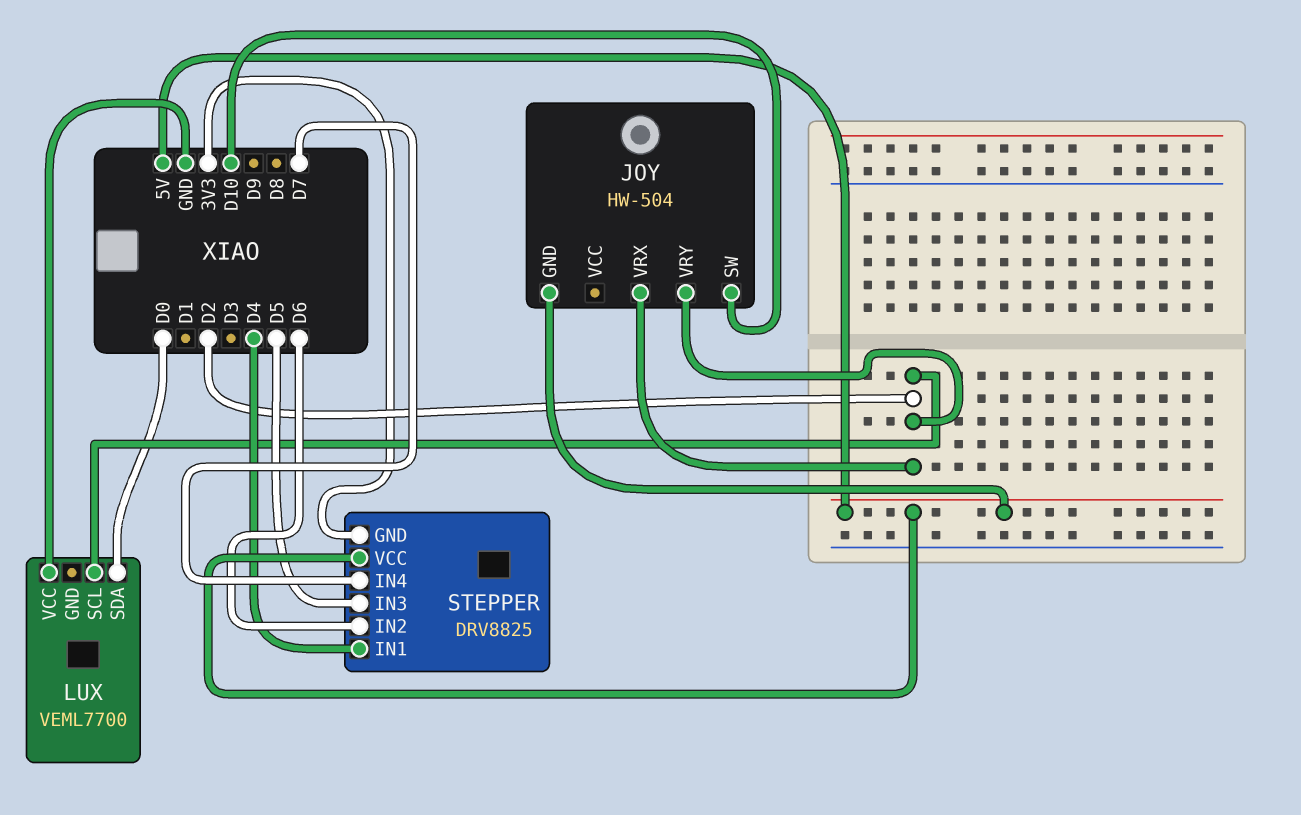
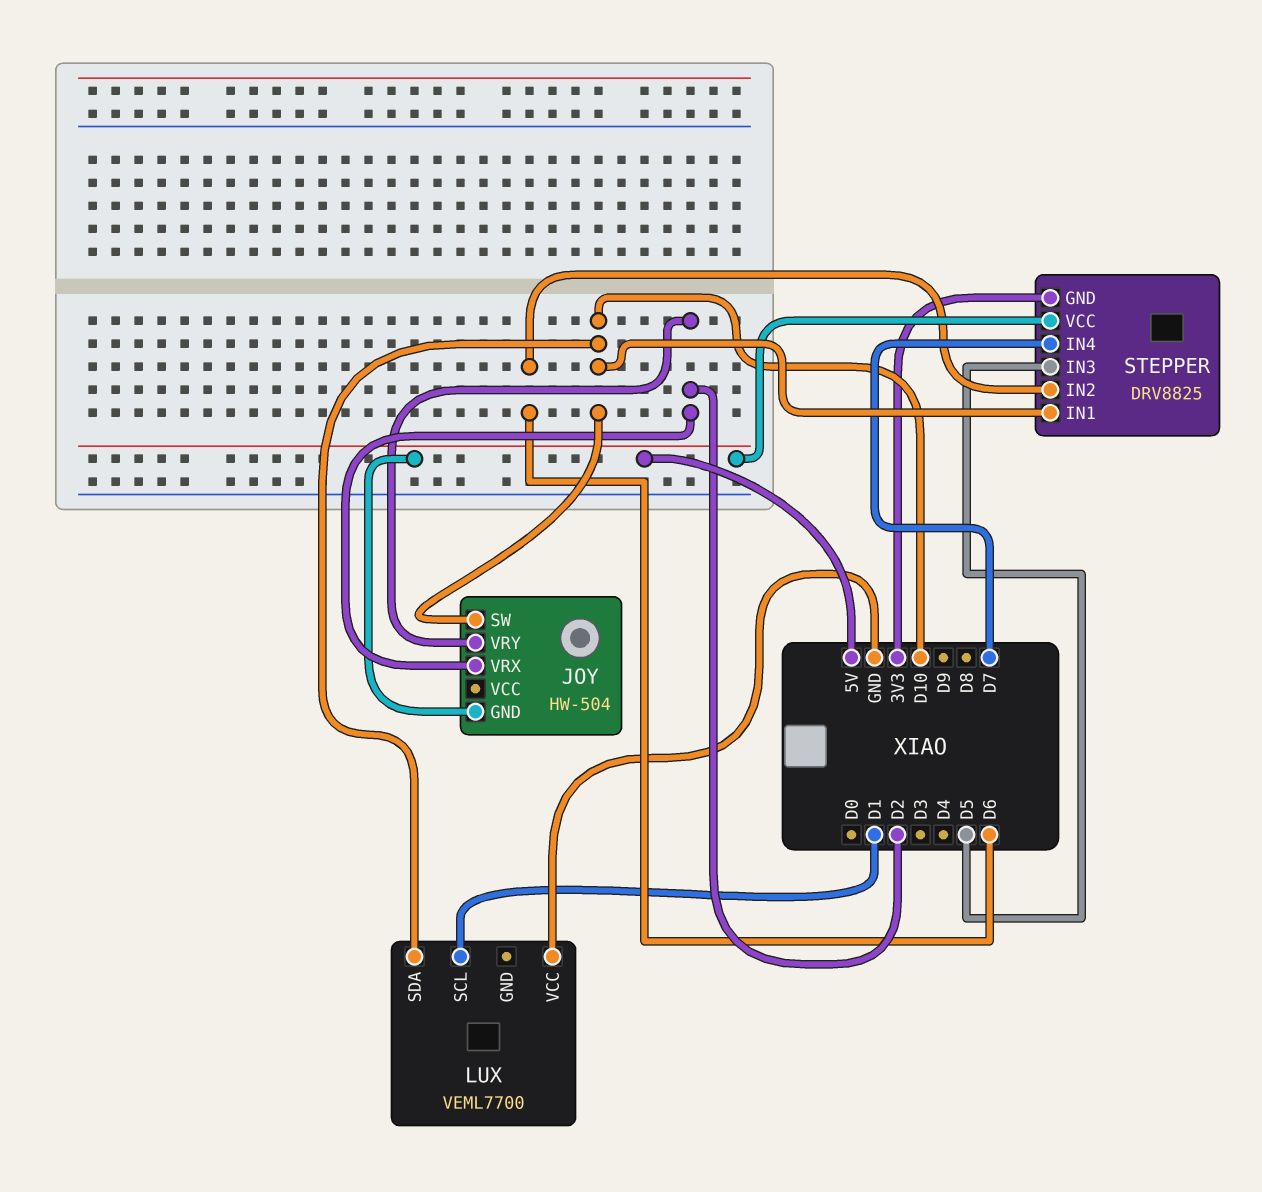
LUX pin SCL: D2 -> D1
LUX pin SDA: D0 -> D10
STEPPER pin IN1: D4 -> D10

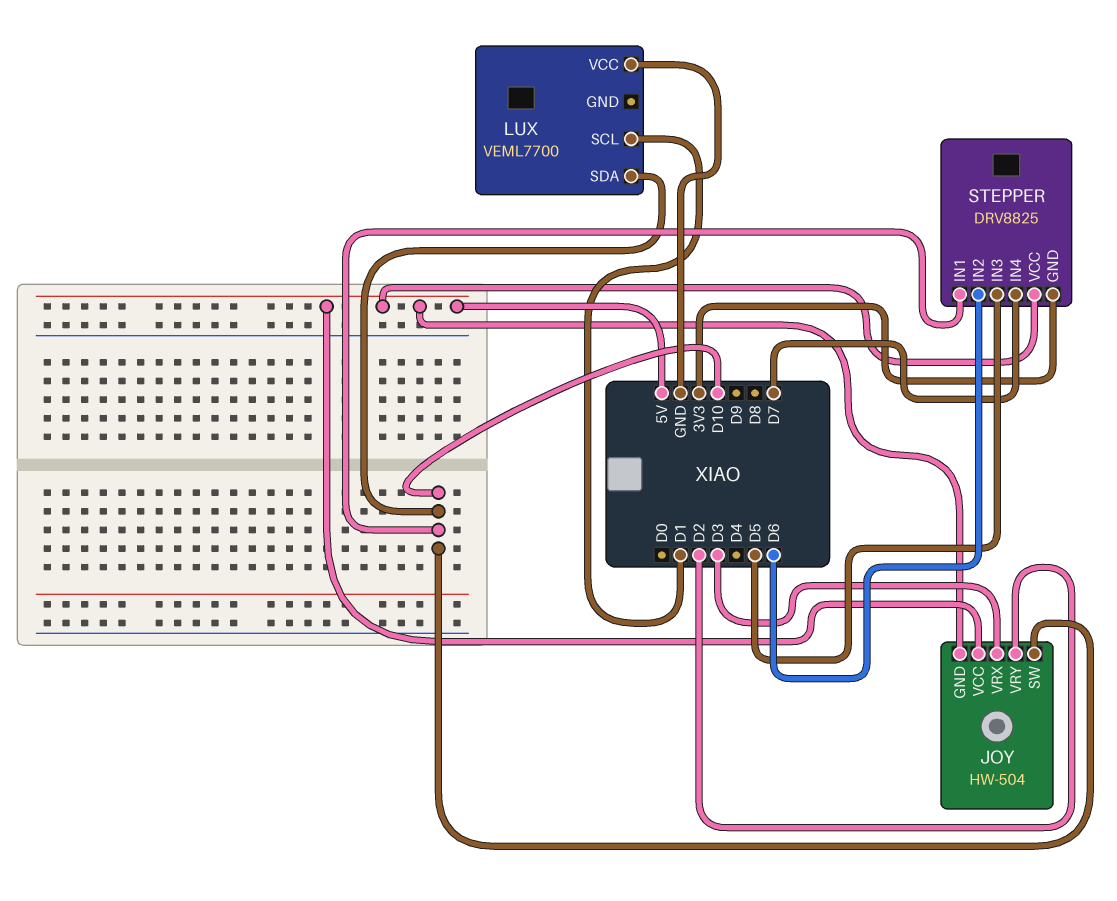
JOY pin VCC: none -> 5V
JOY pin VRX: D2 -> D3

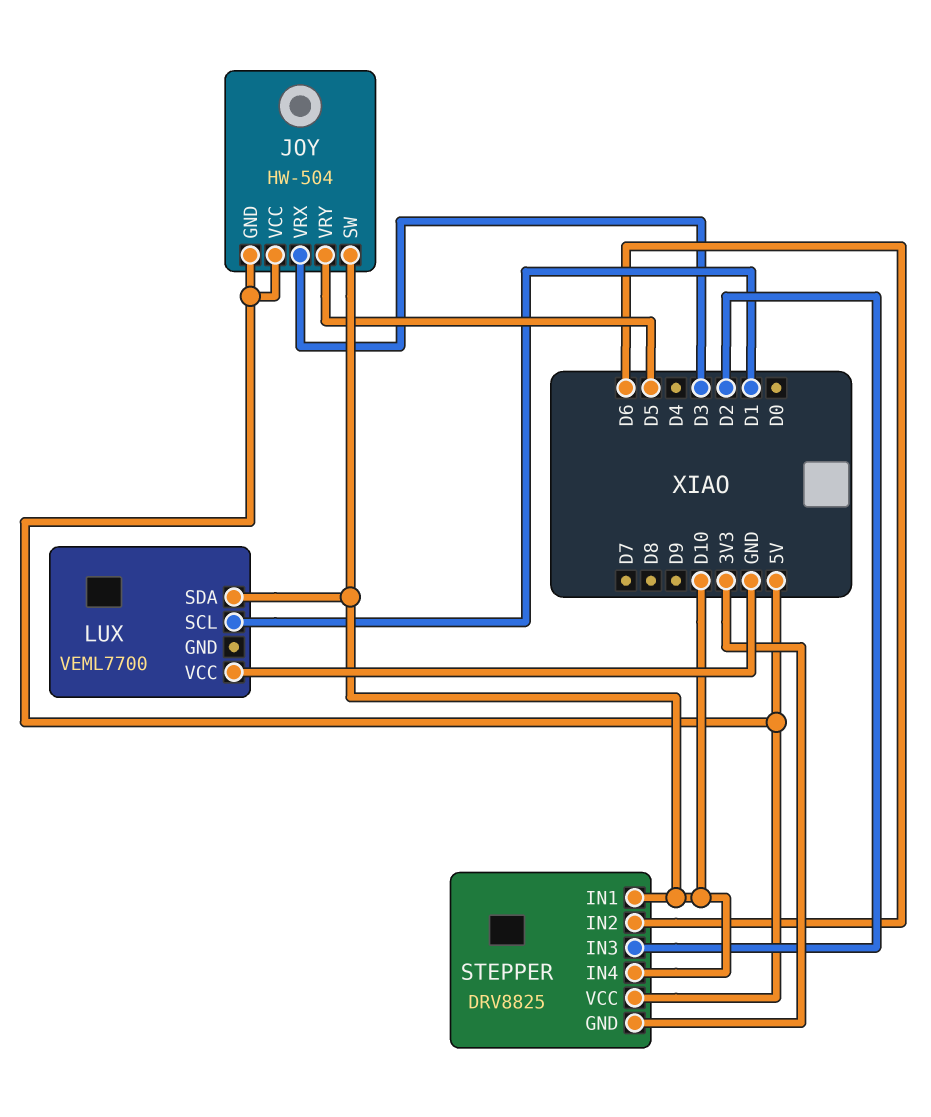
JOY pin VRY: D2 -> D5
STEPPER pin IN3: D5 -> D2
STEPPER pin IN4: D7 -> D10

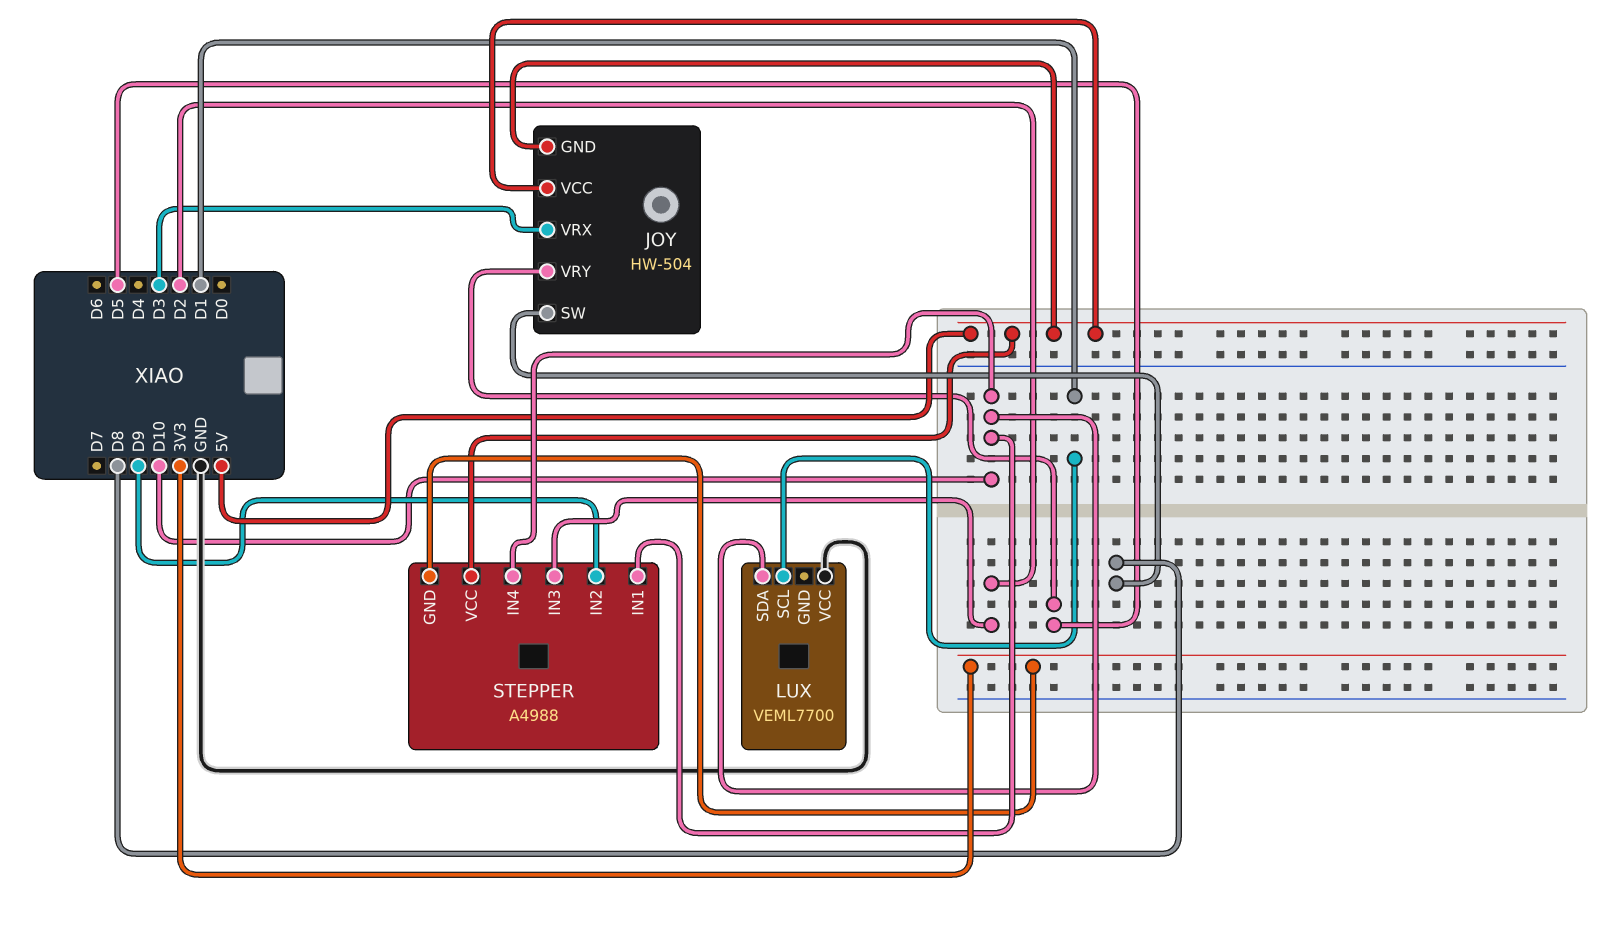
JOY pin SW: D10 -> D8
STEPPER: DRV8825 -> A4988
STEPPER pin IN2: D6 -> D9

